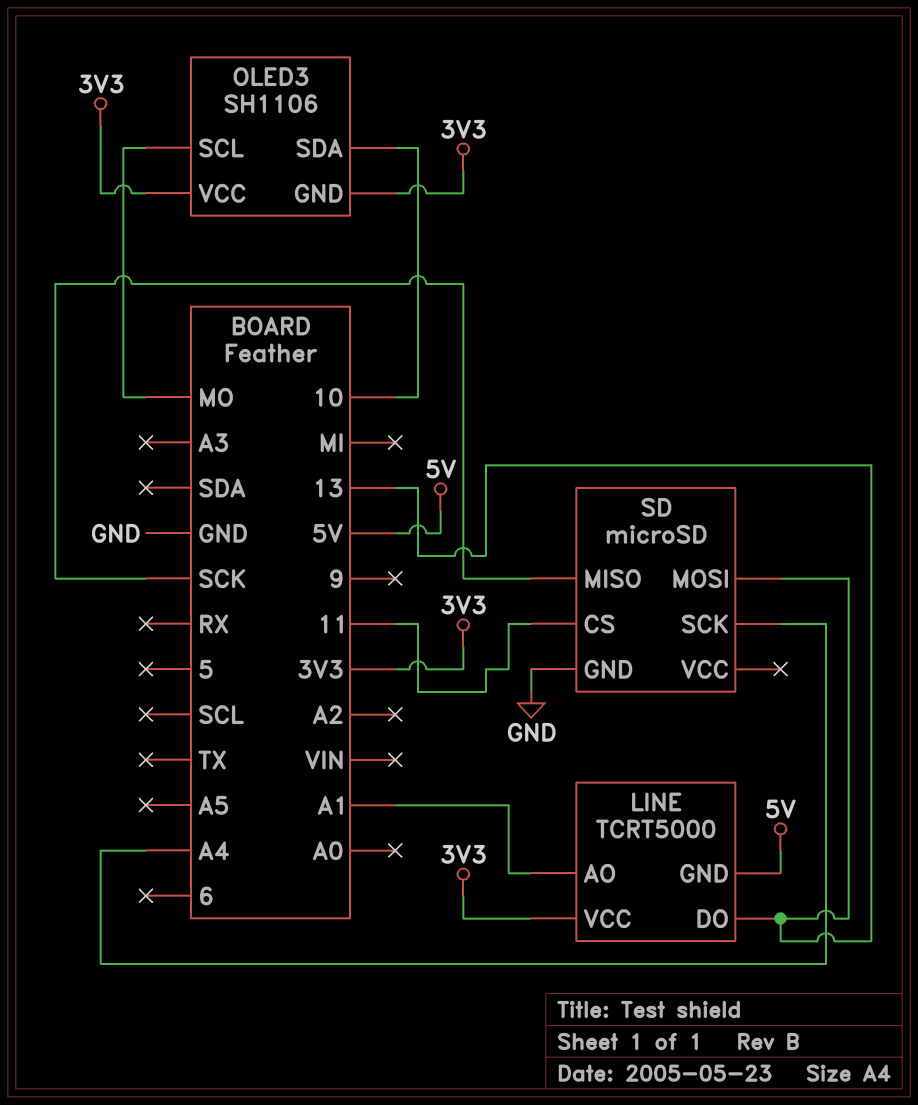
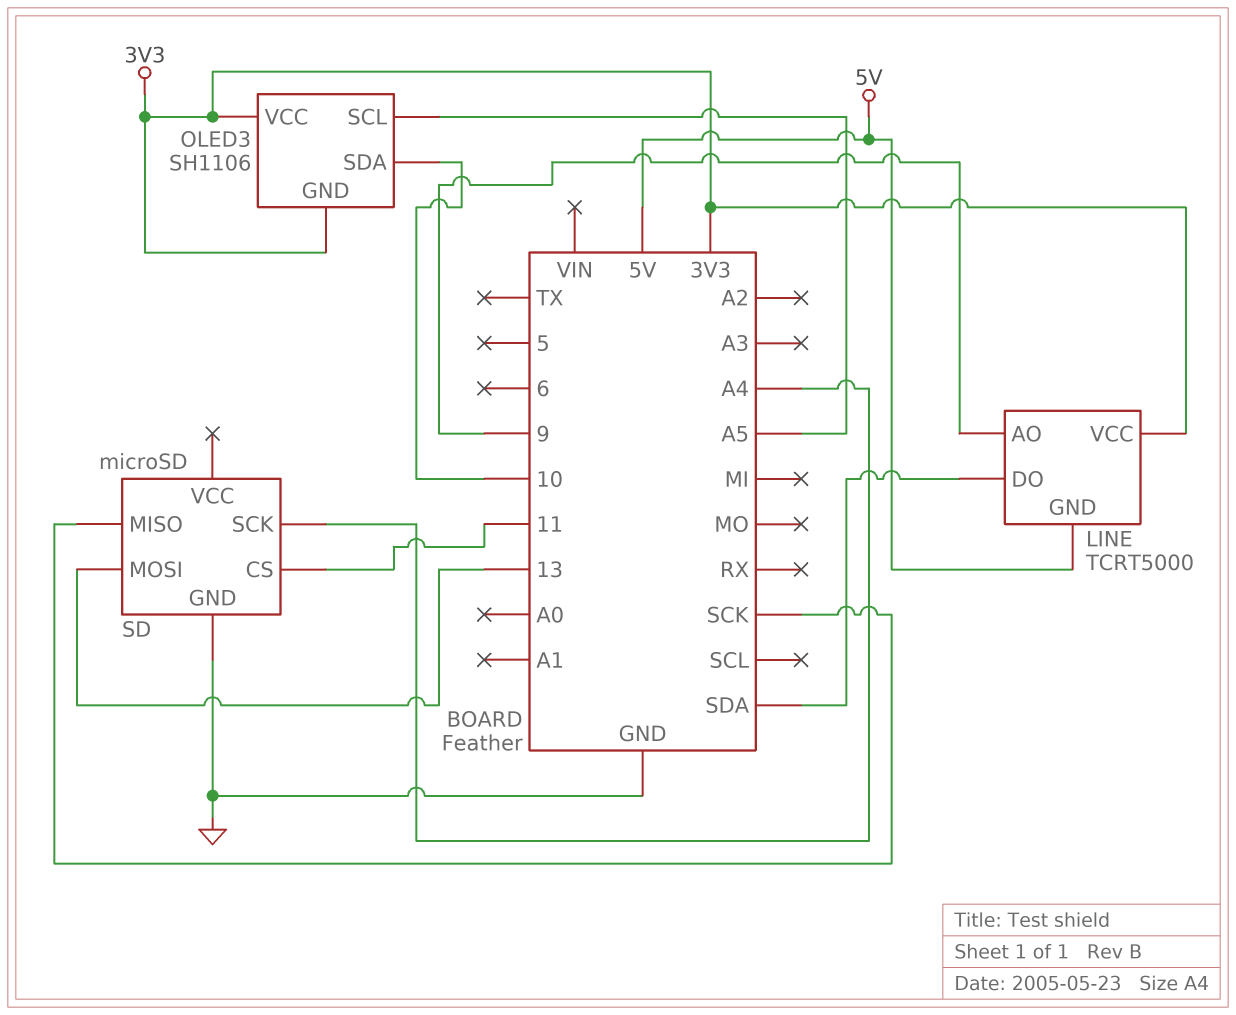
LINE pin AO: A1 -> 9
LINE pin DO: 13 -> SDA
OLED3 pin SCL: MO -> A5

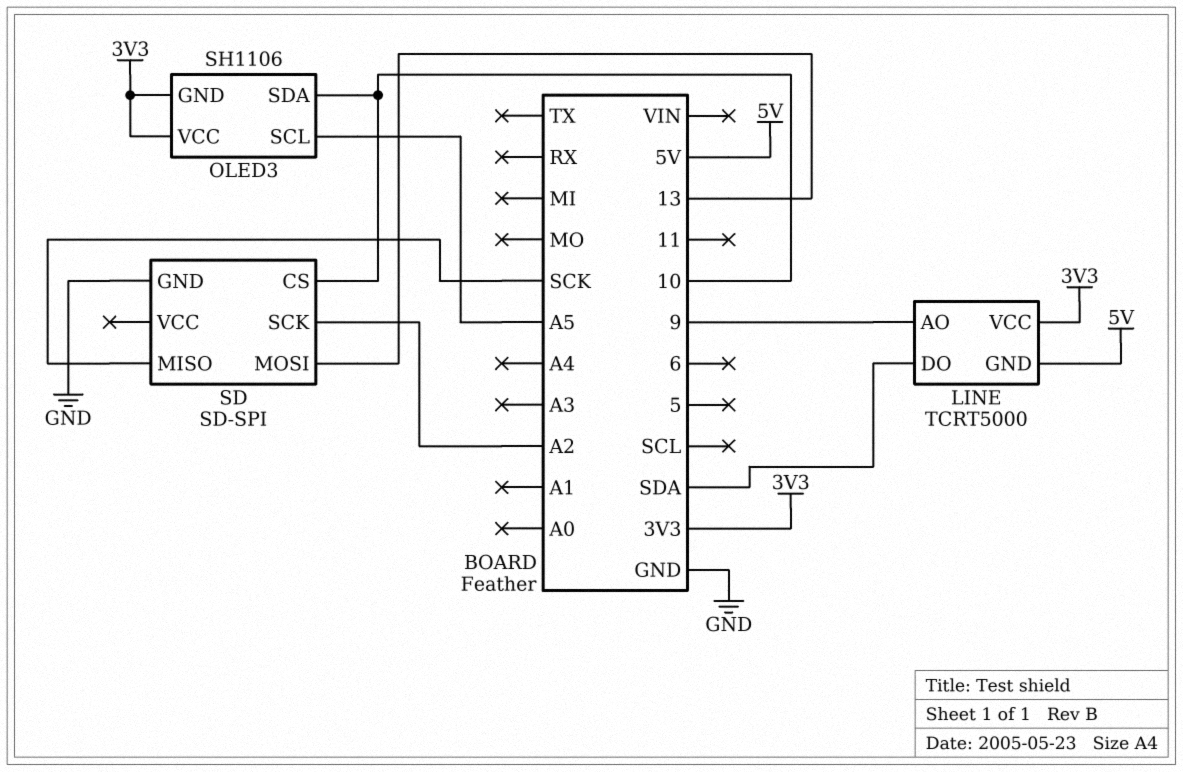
SD: microSD -> SD-SPI
SD pin CS: 11 -> 10
SD pin SCK: A4 -> A2

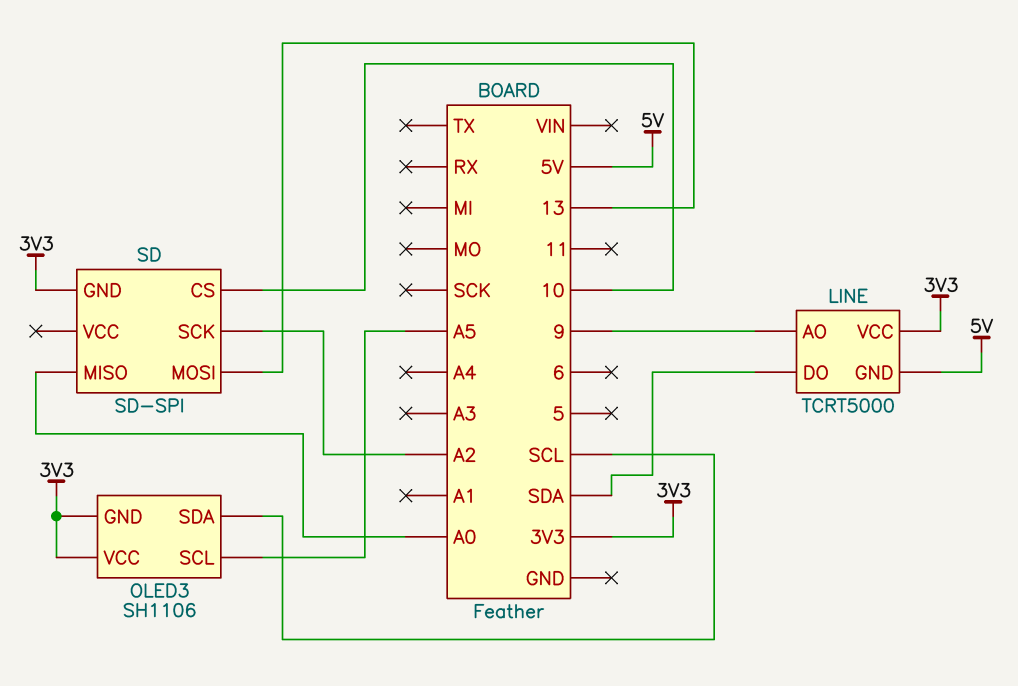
OLED3 pin SDA: 10 -> SCL
SD pin GND: GND -> 3V3
SD pin MISO: SCK -> A0

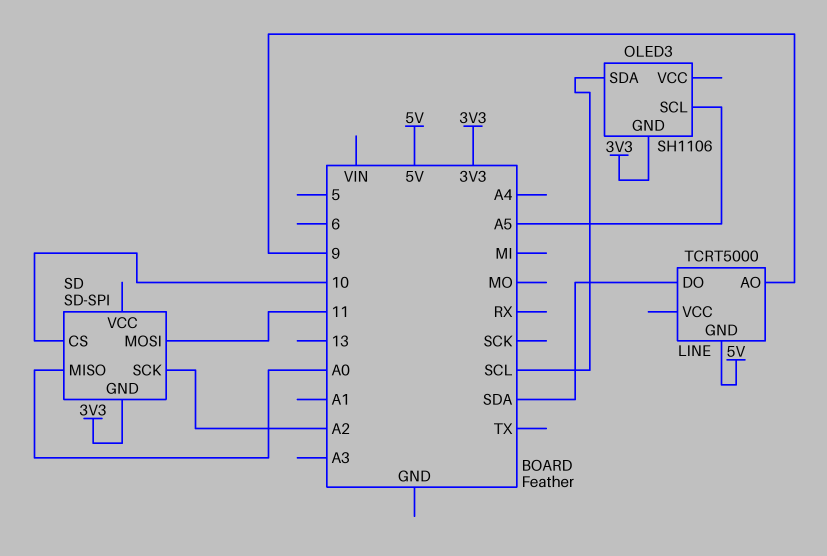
LINE pin VCC: 3V3 -> none
OLED3 pin VCC: 3V3 -> none
SD pin MOSI: 13 -> 11

